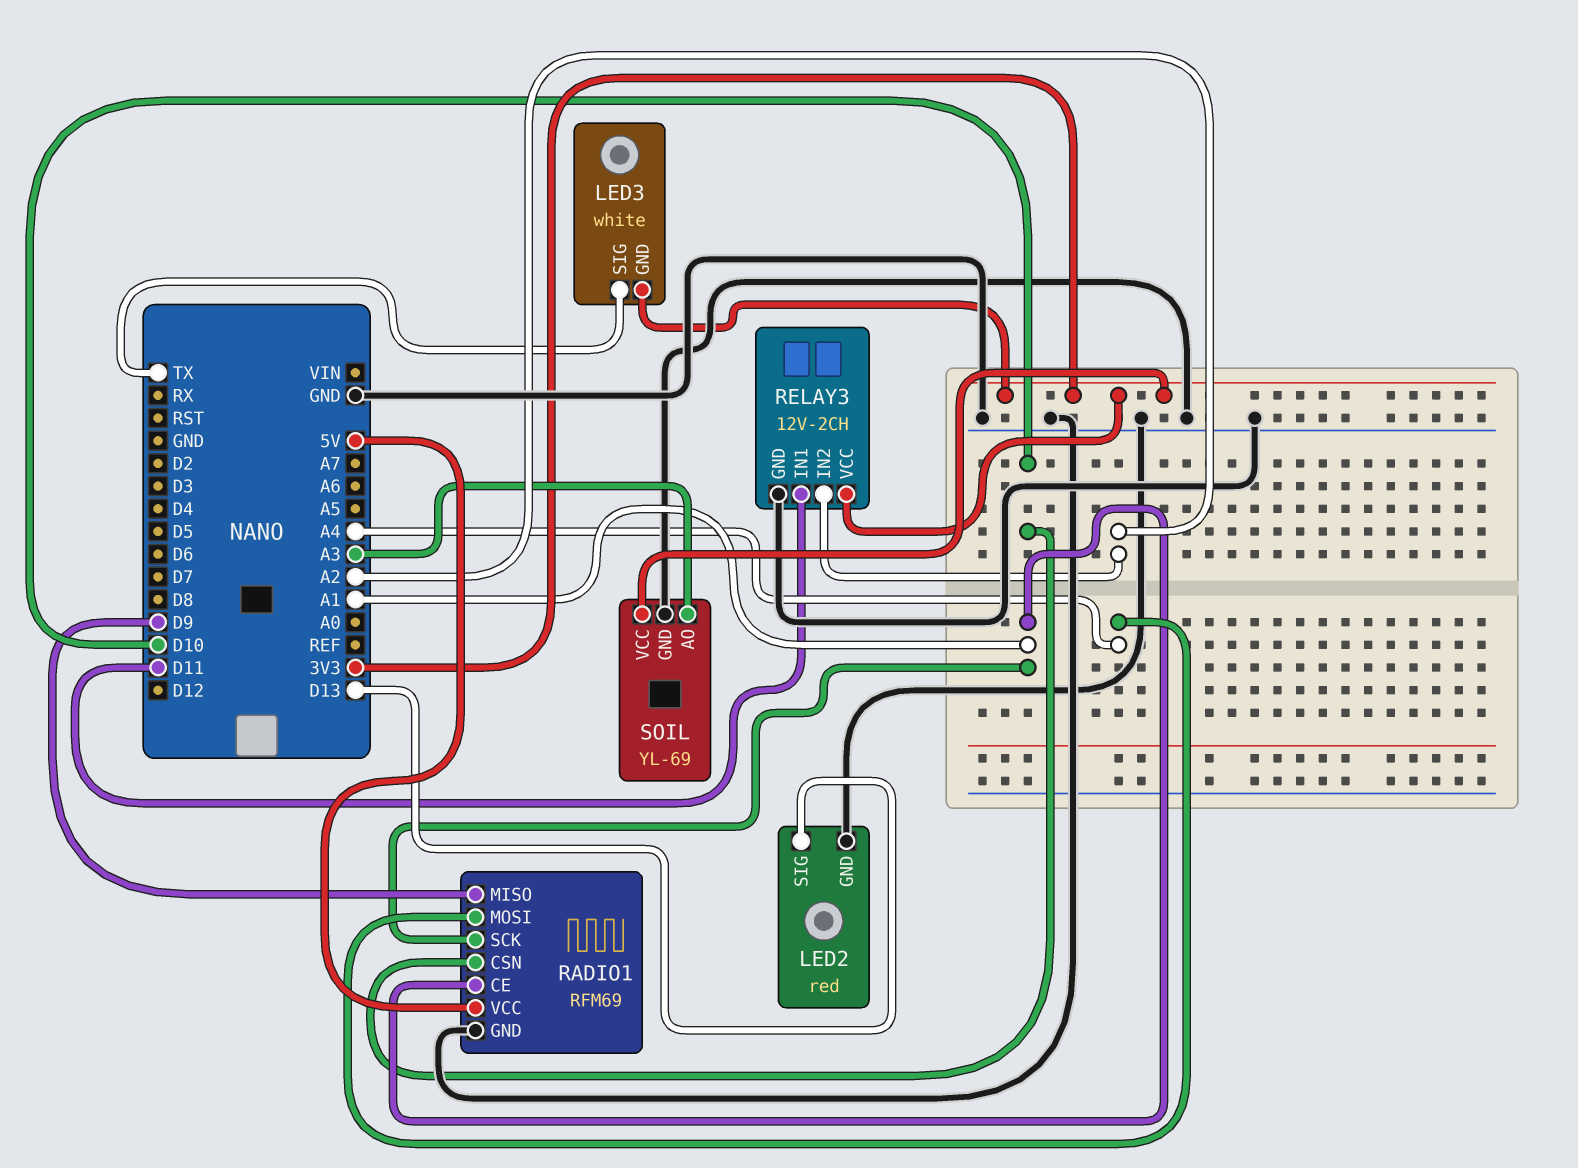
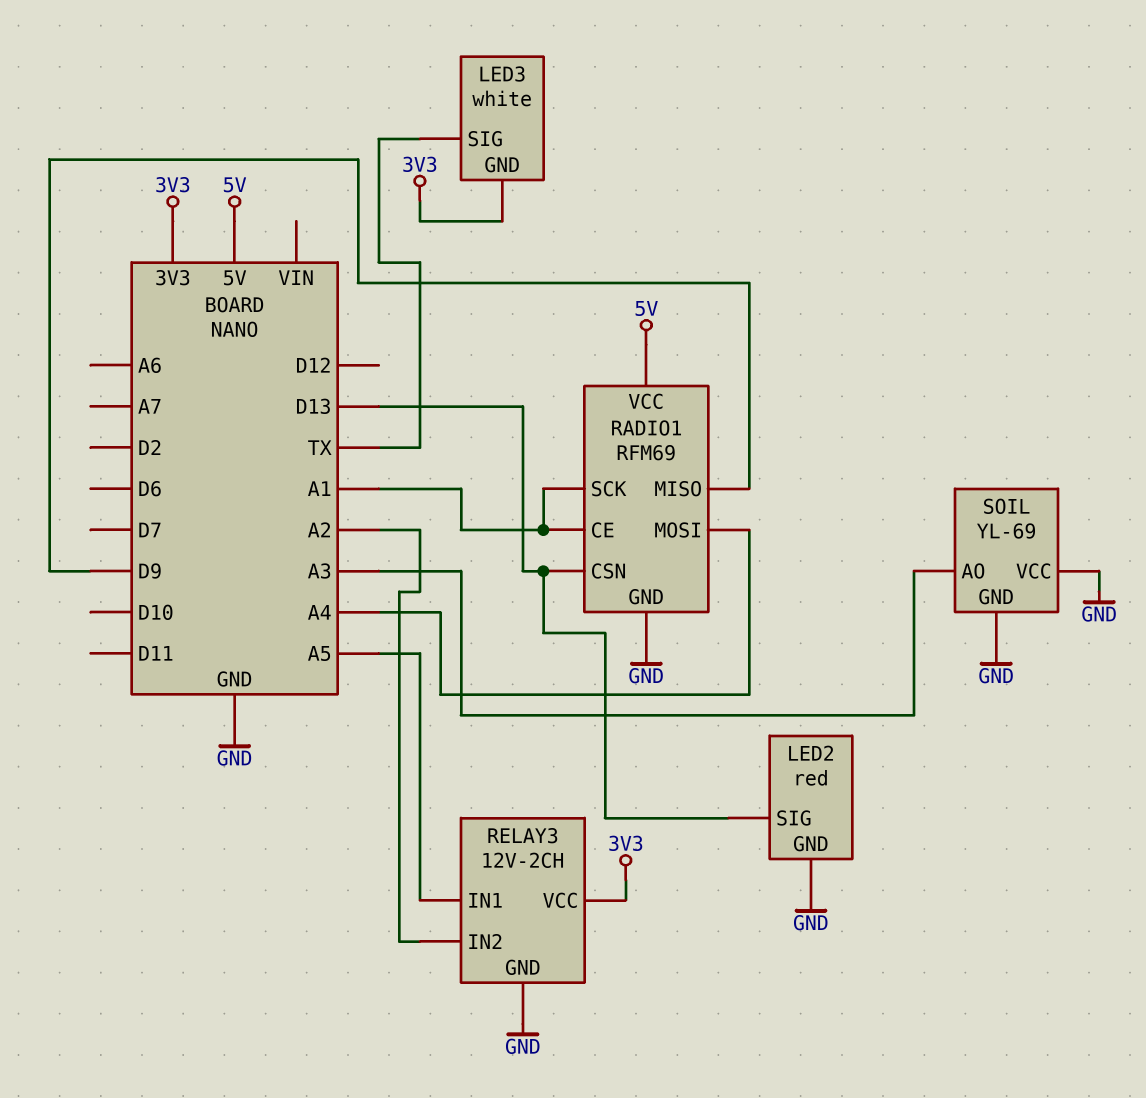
RADIO1 pin CSN: D10 -> D13
RELAY3 pin IN1: D11 -> A5
SOIL pin VCC: 3V3 -> GND

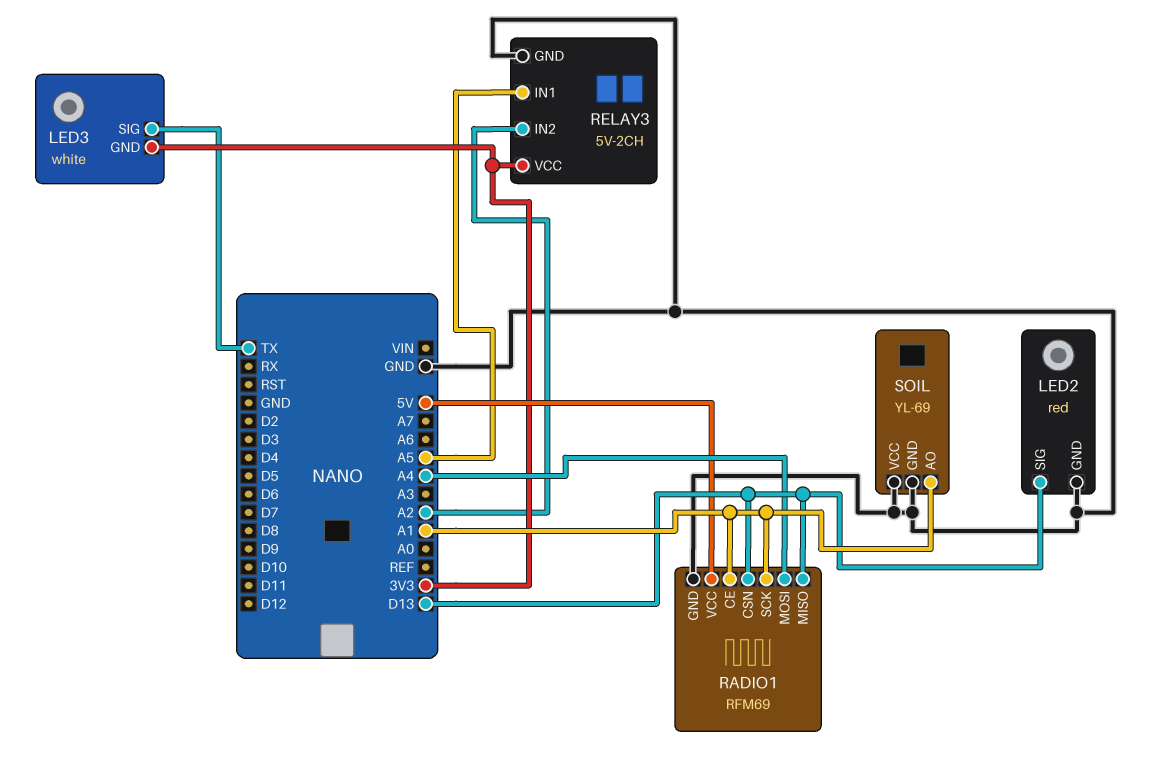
RADIO1 pin MISO: D9 -> D13
RELAY3: 12V-2CH -> 5V-2CH
SOIL pin AO: A3 -> A1

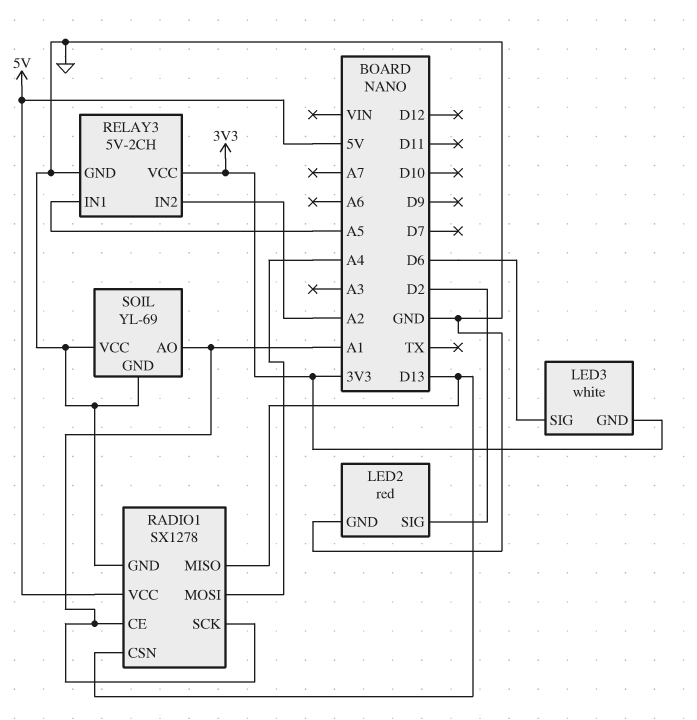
LED2 pin SIG: D13 -> D2
LED3 pin SIG: TX -> D6
RADIO1: RFM69 -> SX1278

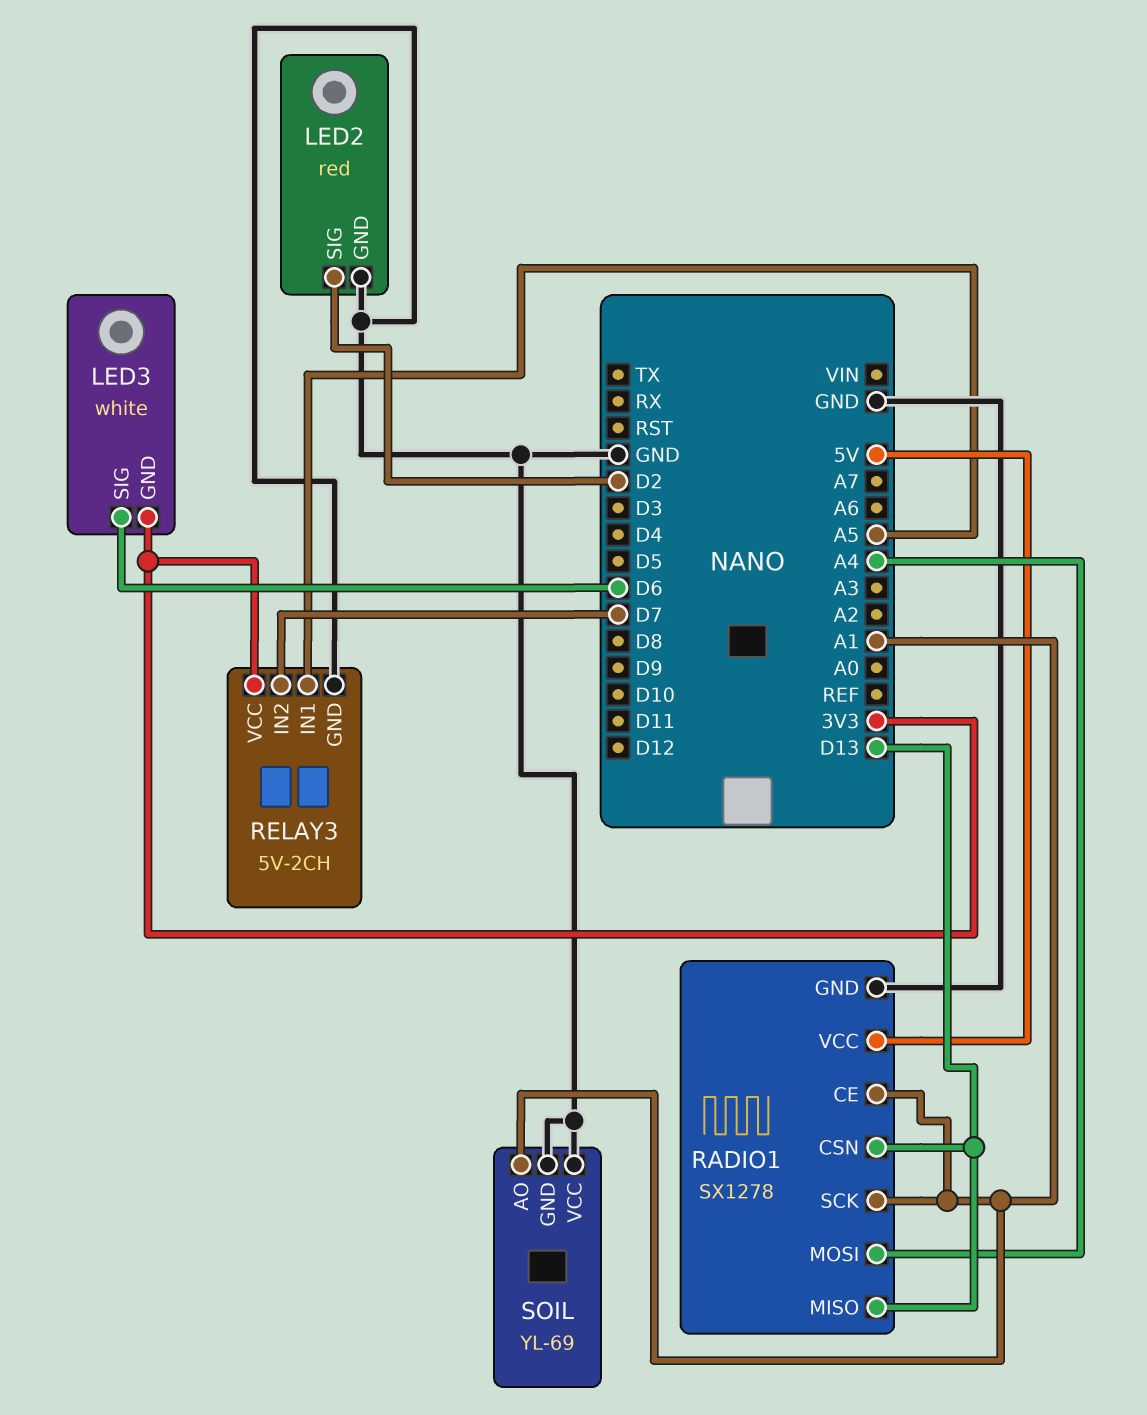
RELAY3 pin IN2: A2 -> D7

